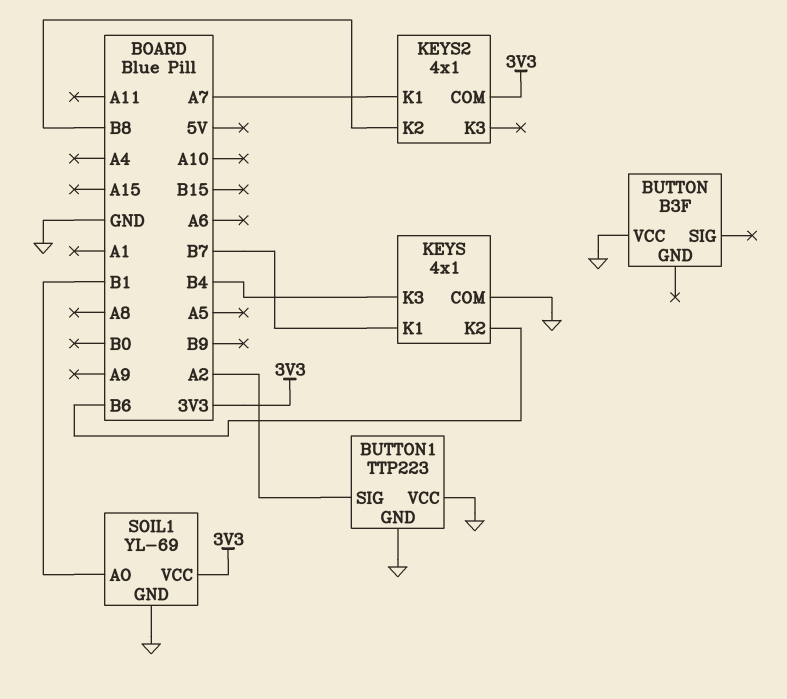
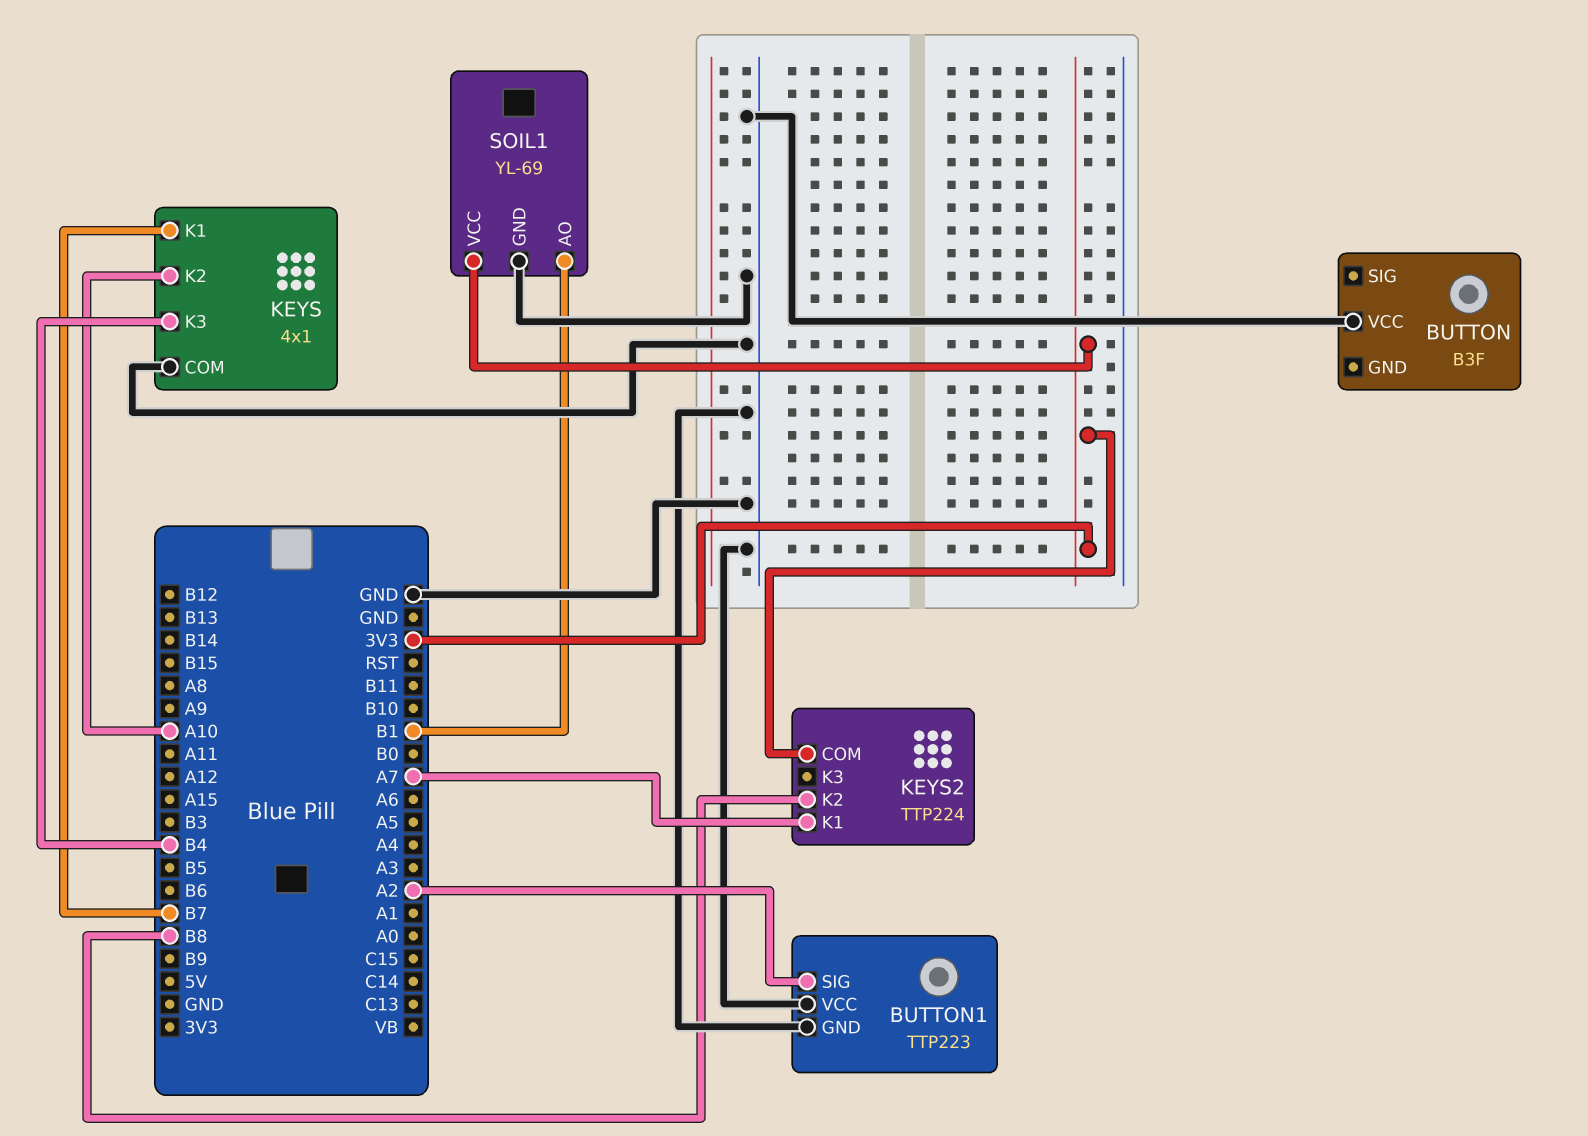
KEYS pin K2: B6 -> A10
KEYS2: 4x1 -> TTP224

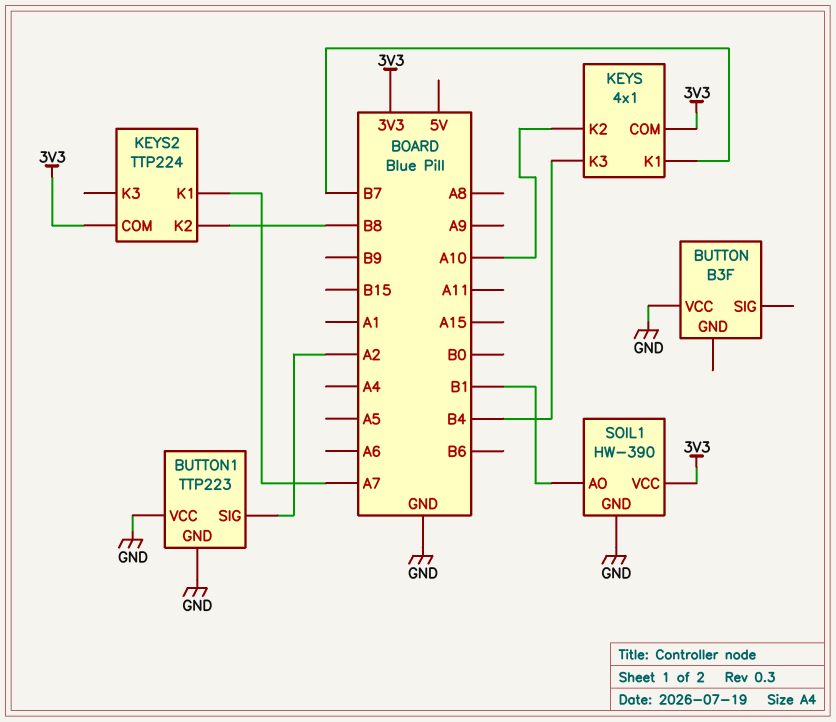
KEYS pin COM: GND -> 3V3
SOIL1: YL-69 -> HW-390

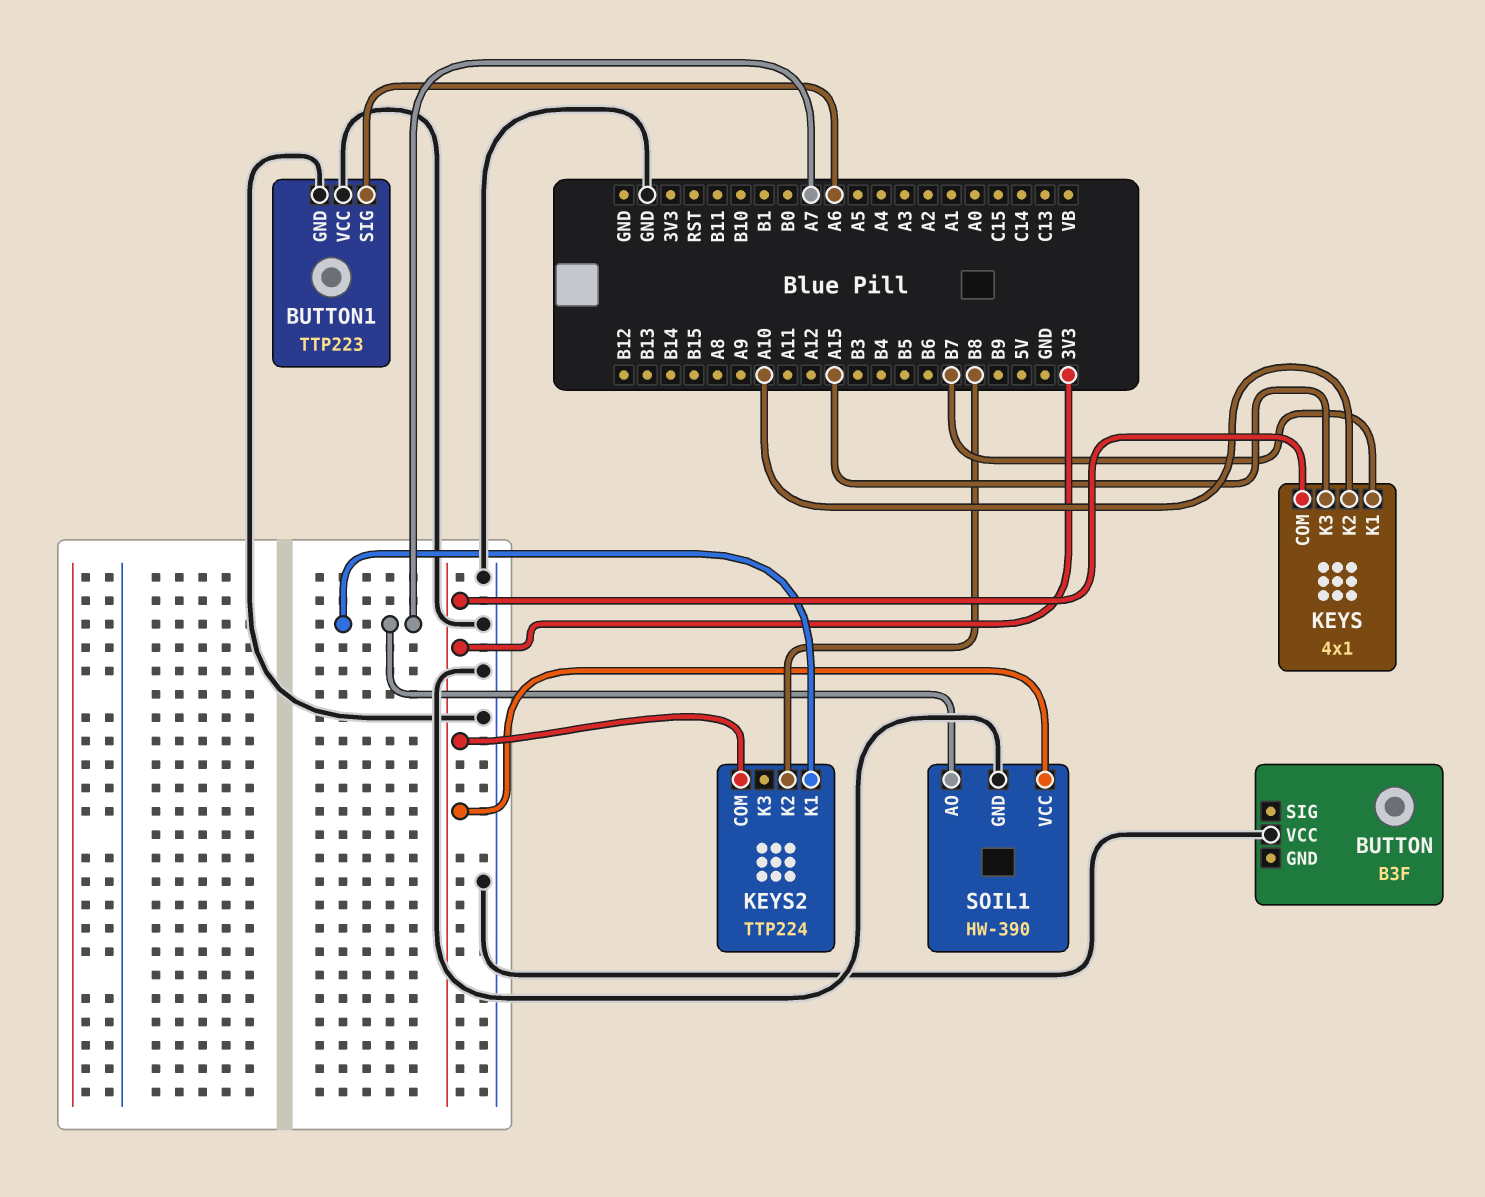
BUTTON1 pin SIG: A2 -> A6
KEYS pin K3: B4 -> A15
SOIL1 pin AO: B1 -> A7

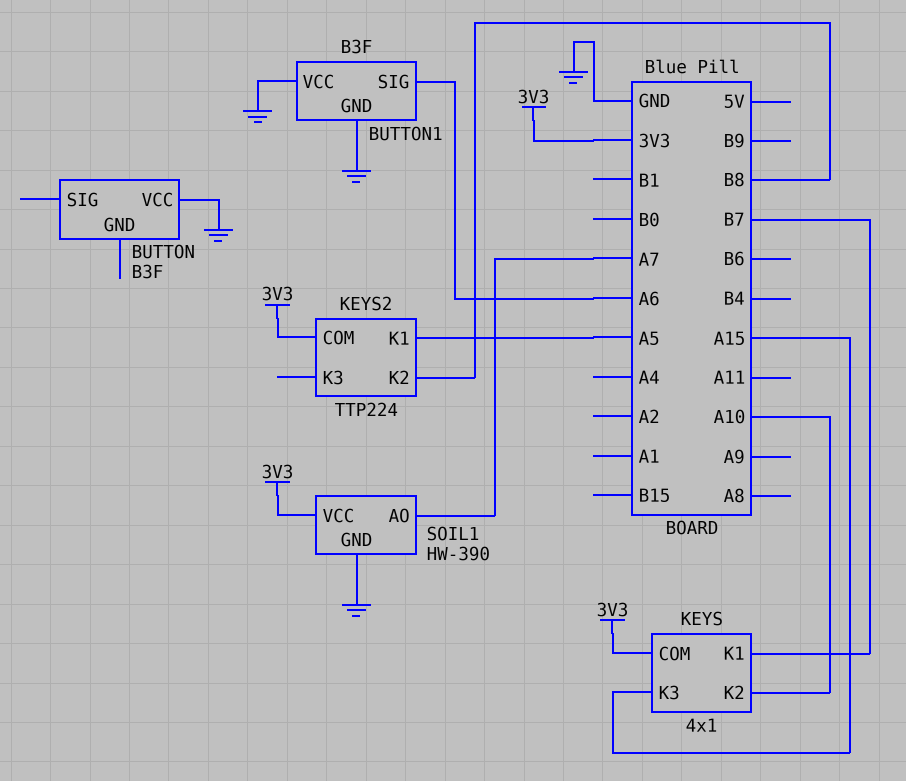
BUTTON1: TTP223 -> B3F
KEYS2 pin K1: A7 -> A5

